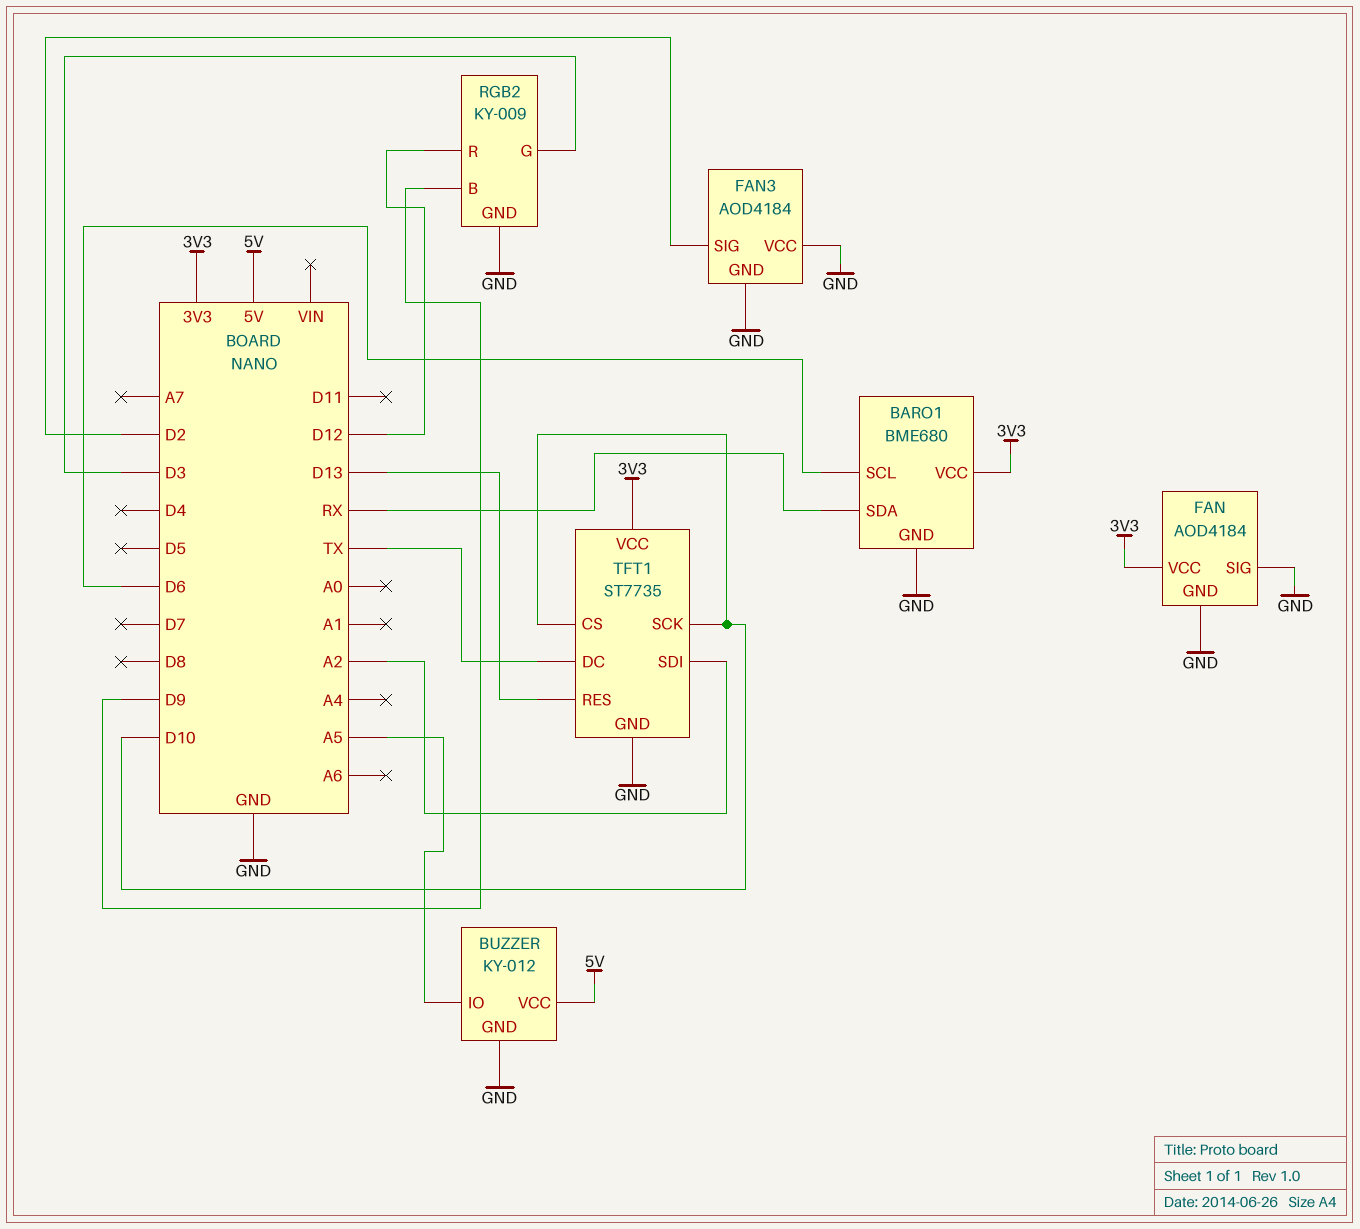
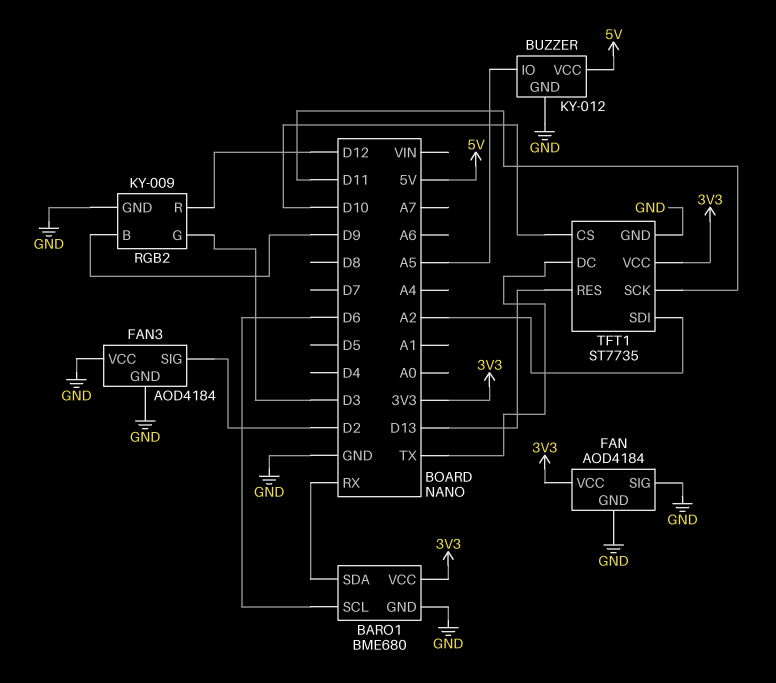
TFT1 pin SCK: D10 -> D11

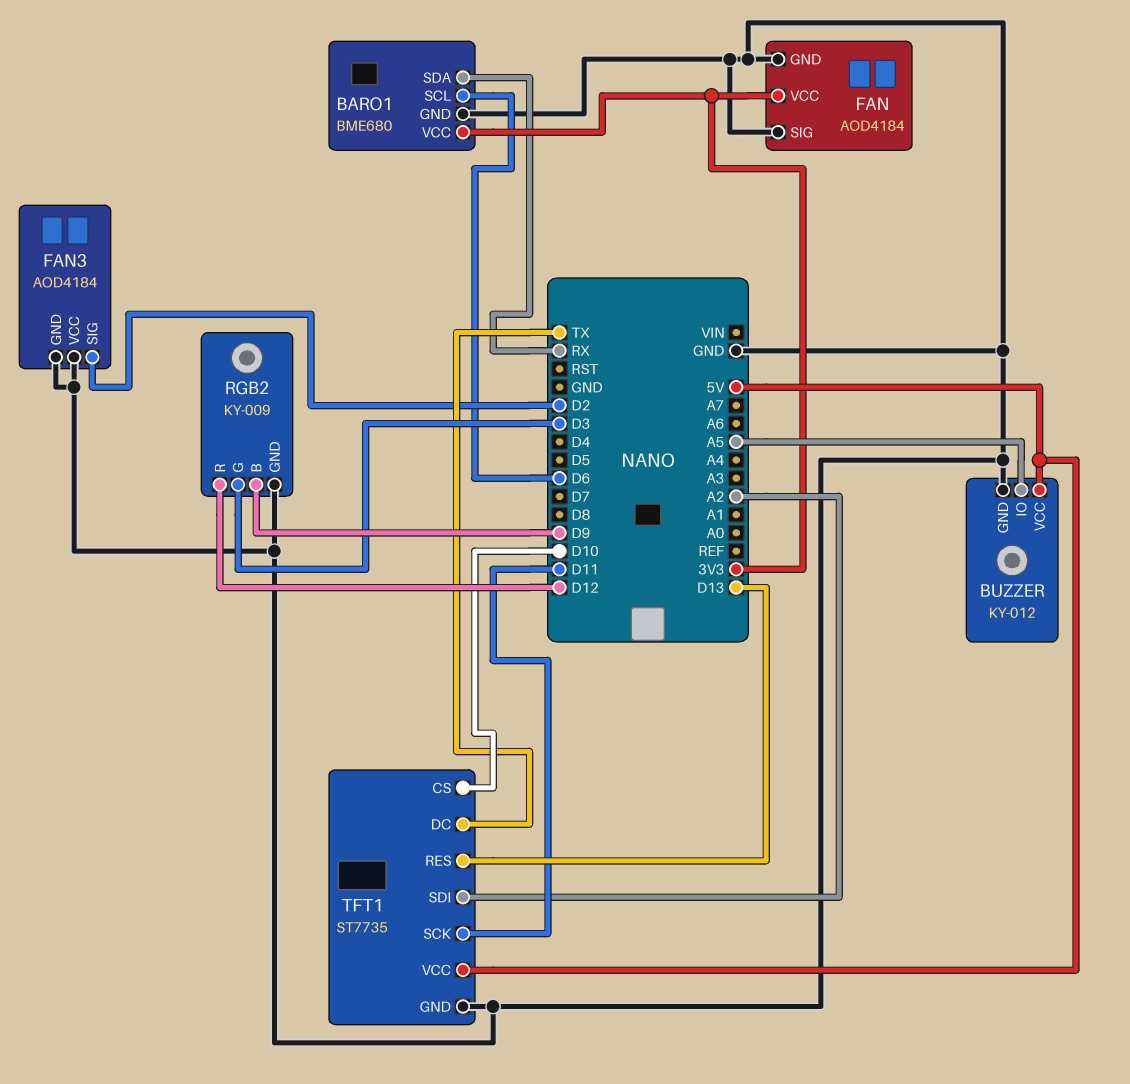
TFT1 pin VCC: 3V3 -> 5V

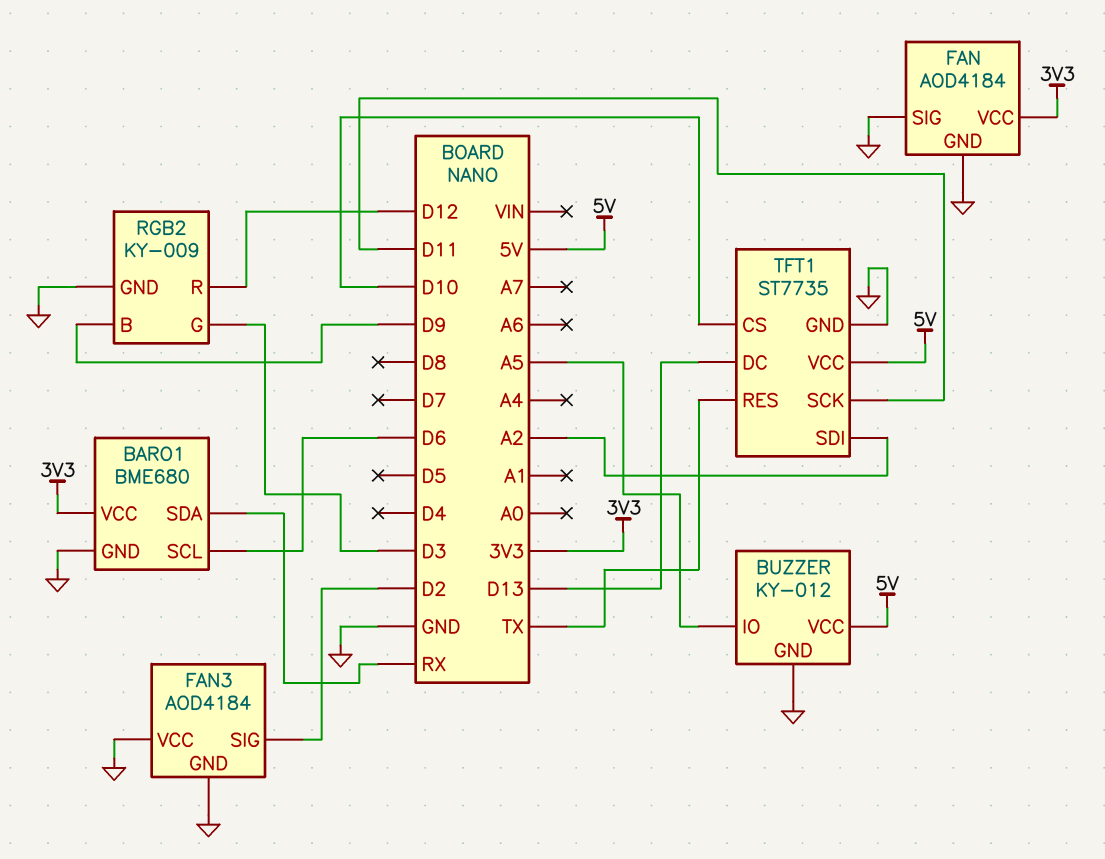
TFT1 pin DC: TX -> D13
TFT1 pin RES: D13 -> TX

